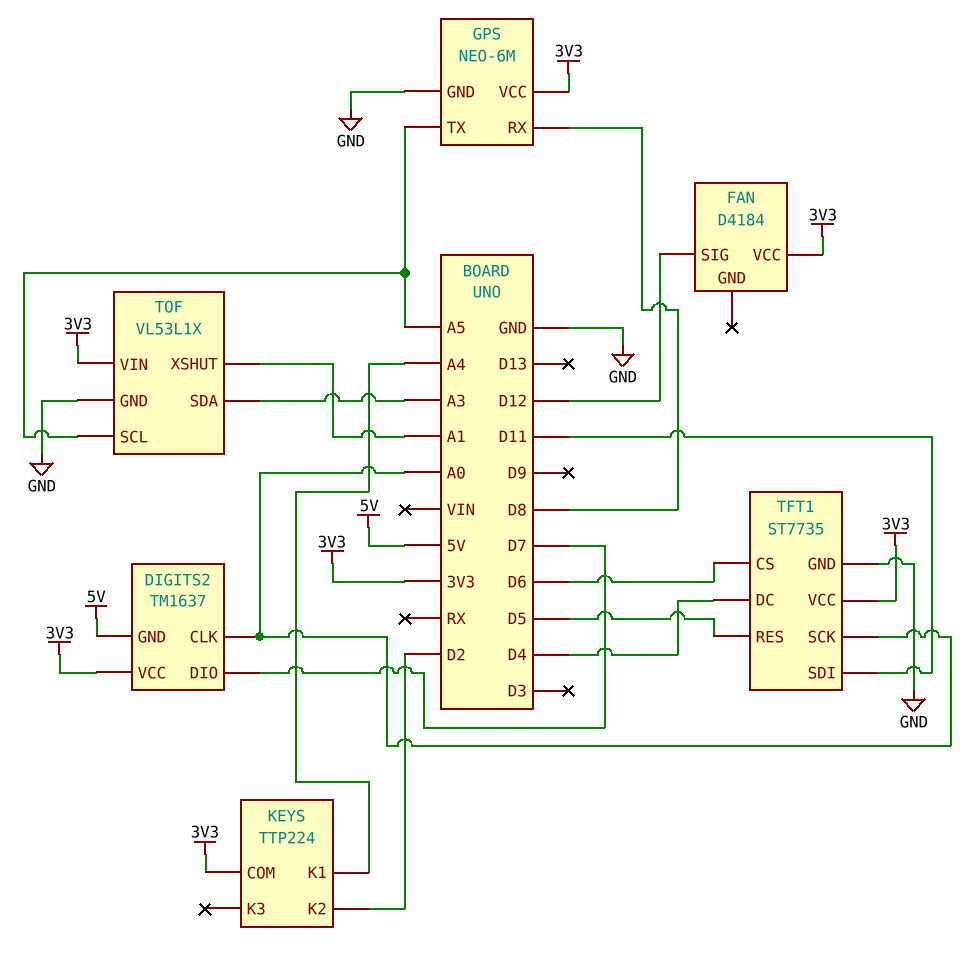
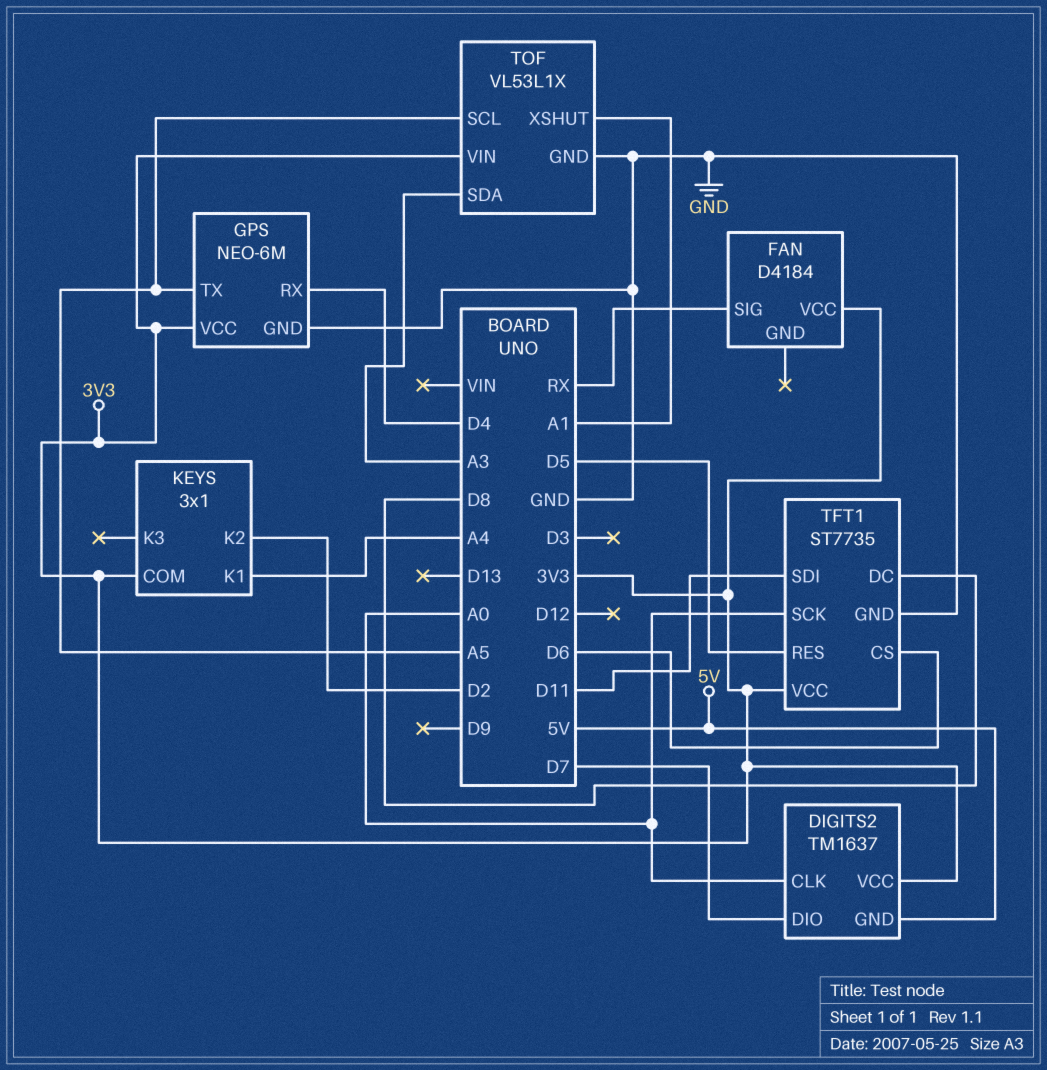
FAN pin SIG: D12 -> RX
GPS pin RX: D8 -> D4
KEYS: TTP224 -> 3x1
TFT1 pin DC: D4 -> D8

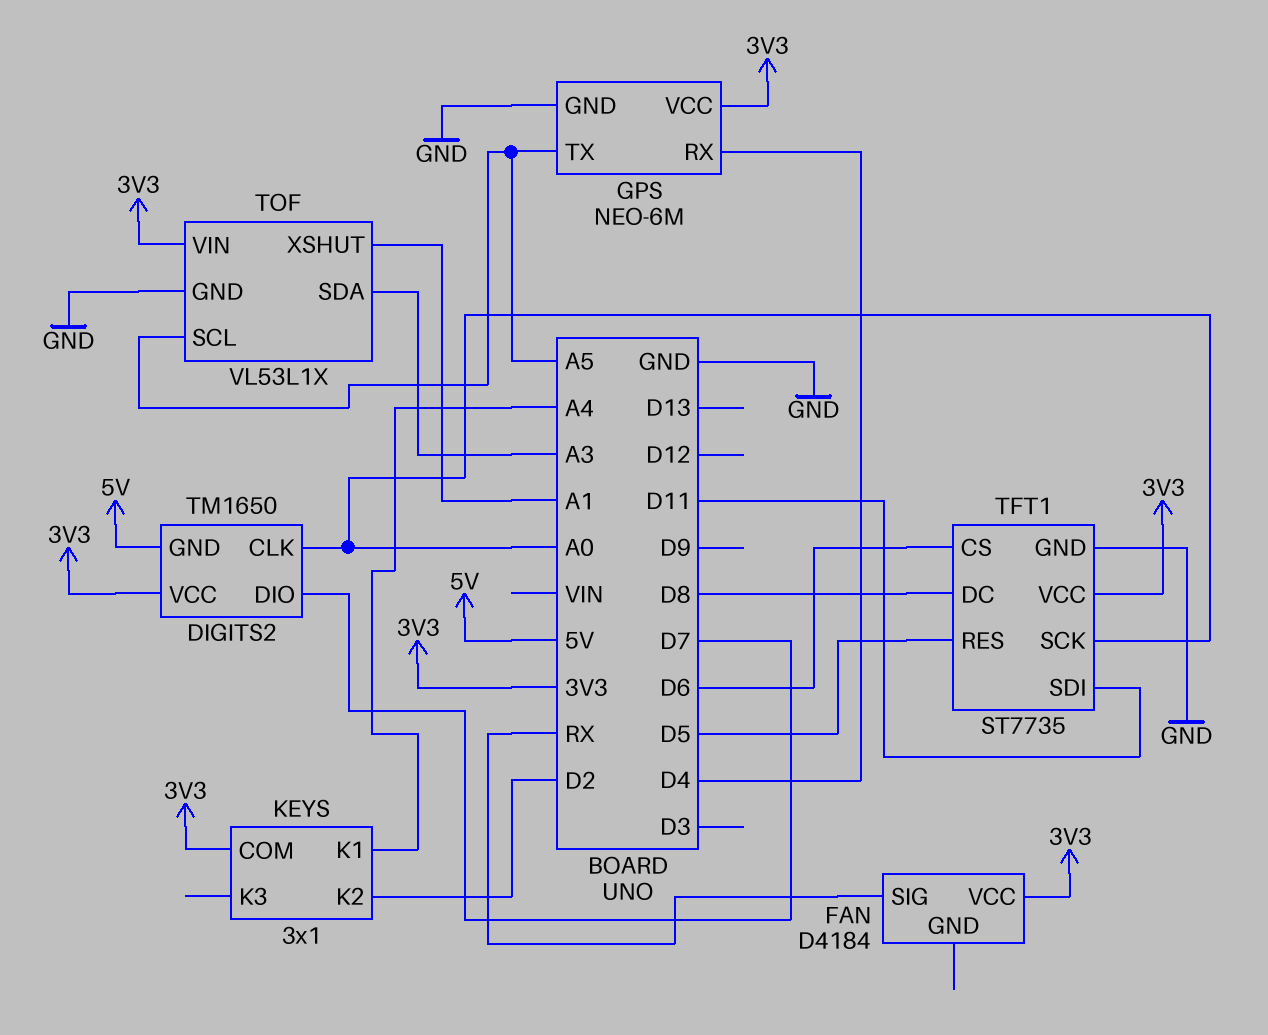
DIGITS2: TM1637 -> TM1650

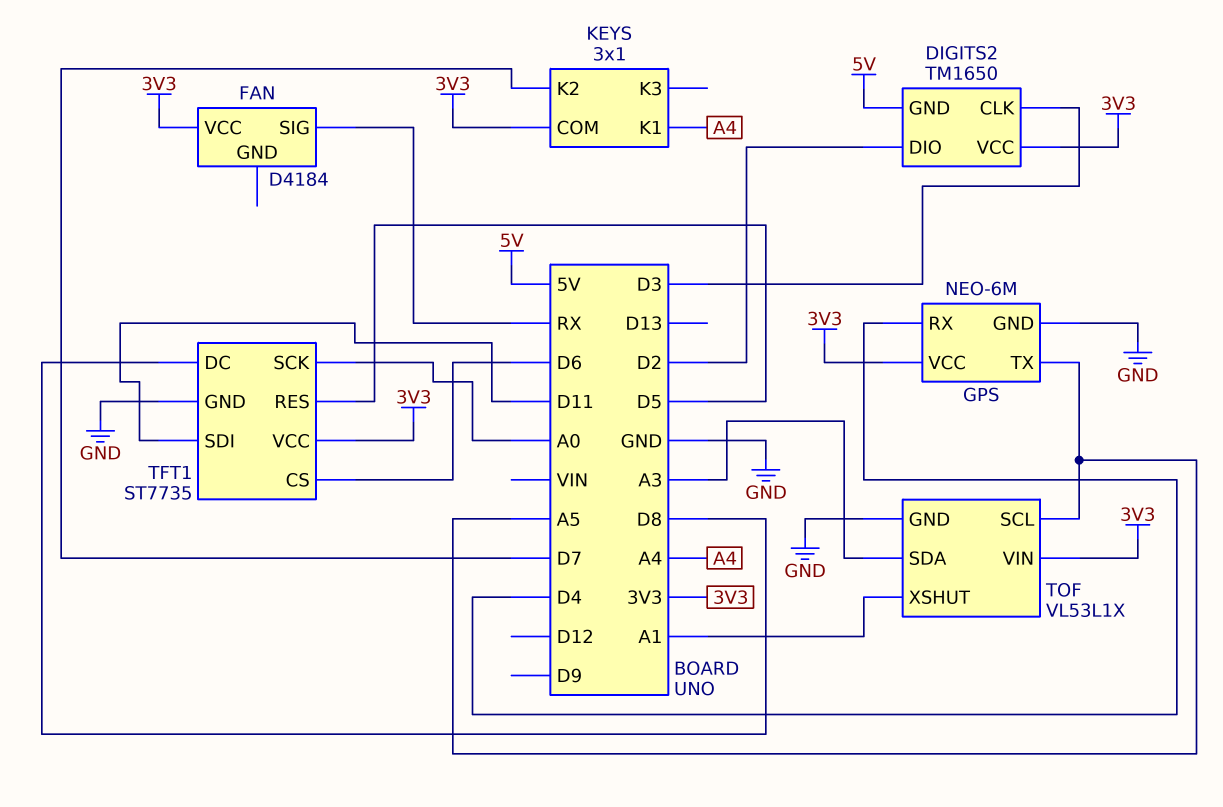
DIGITS2 pin CLK: A0 -> D3
DIGITS2 pin DIO: D7 -> D2
KEYS pin K2: D2 -> D7

